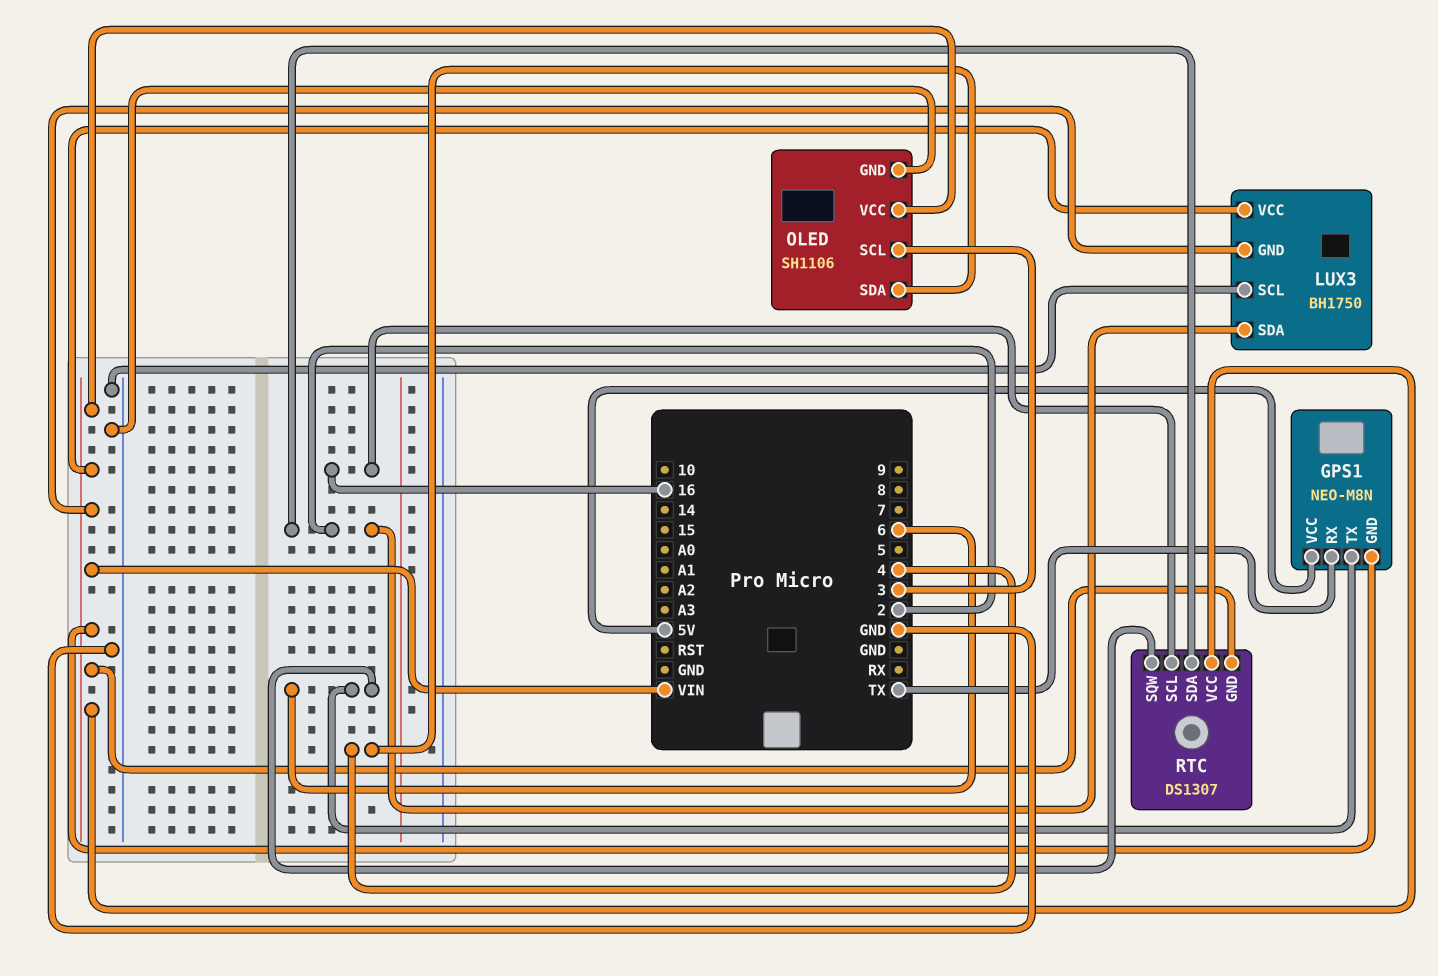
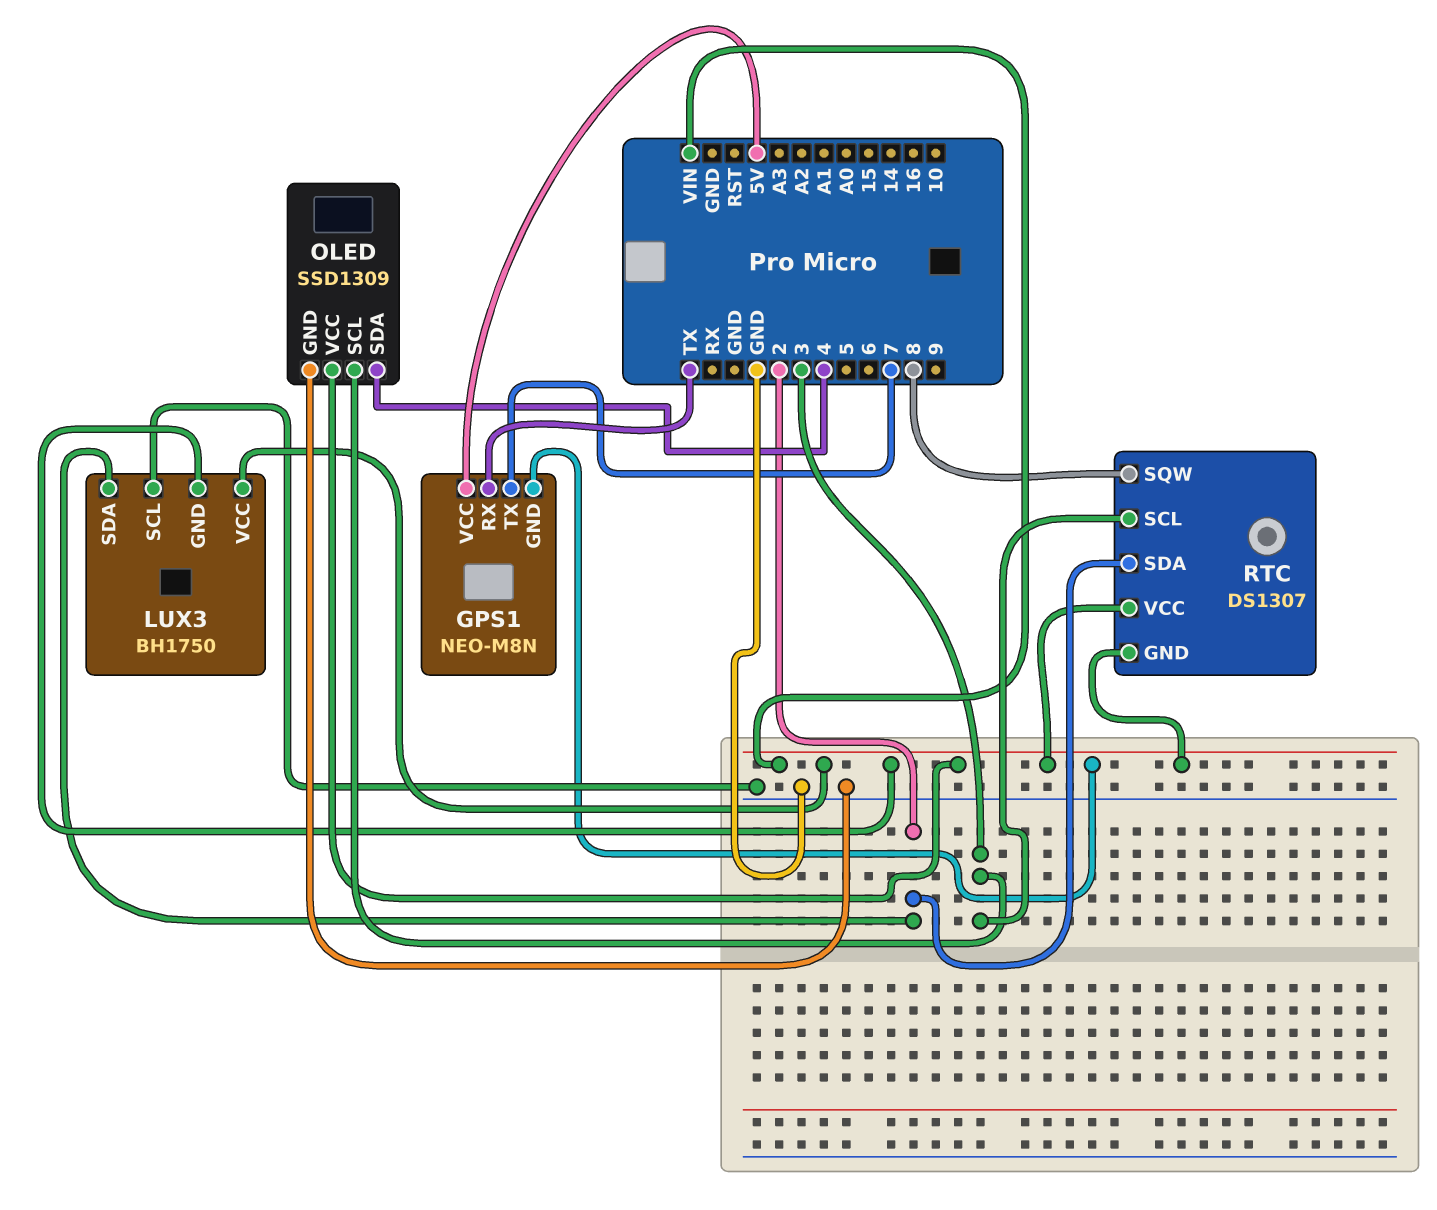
GPS1 pin TX: 6 -> 7
OLED: SH1106 -> SSD1309
RTC pin SCL: 16 -> 3
RTC pin SQW: 6 -> 8

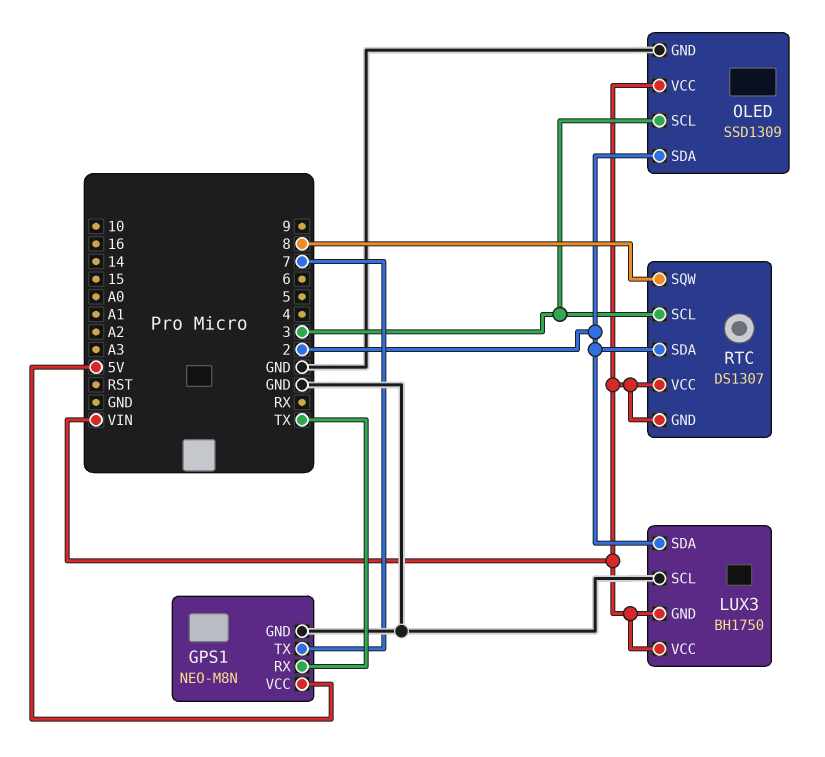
GPS1 pin GND: VIN -> GND
OLED pin SDA: 4 -> 2

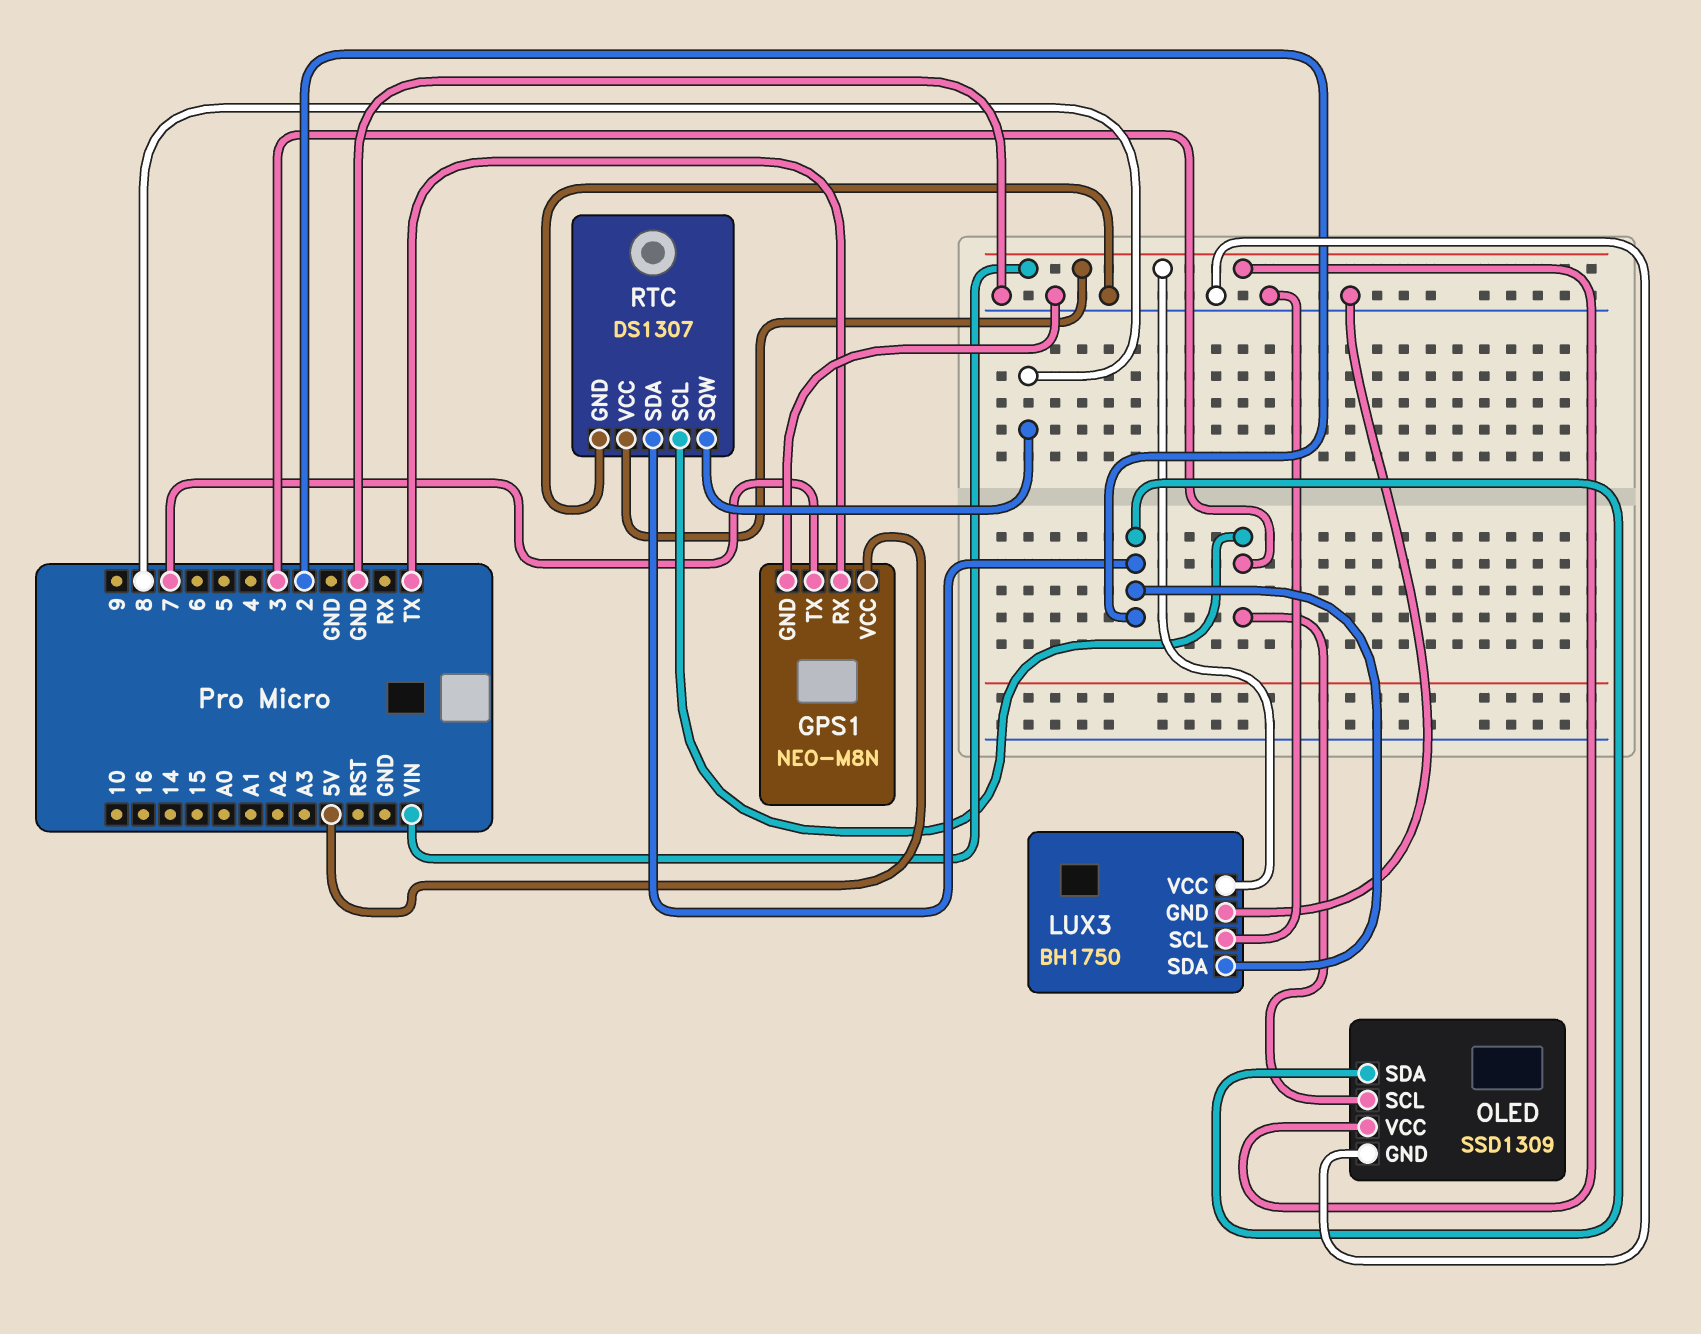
LUX3 pin GND: VIN -> GND
RTC pin GND: VIN -> GND

